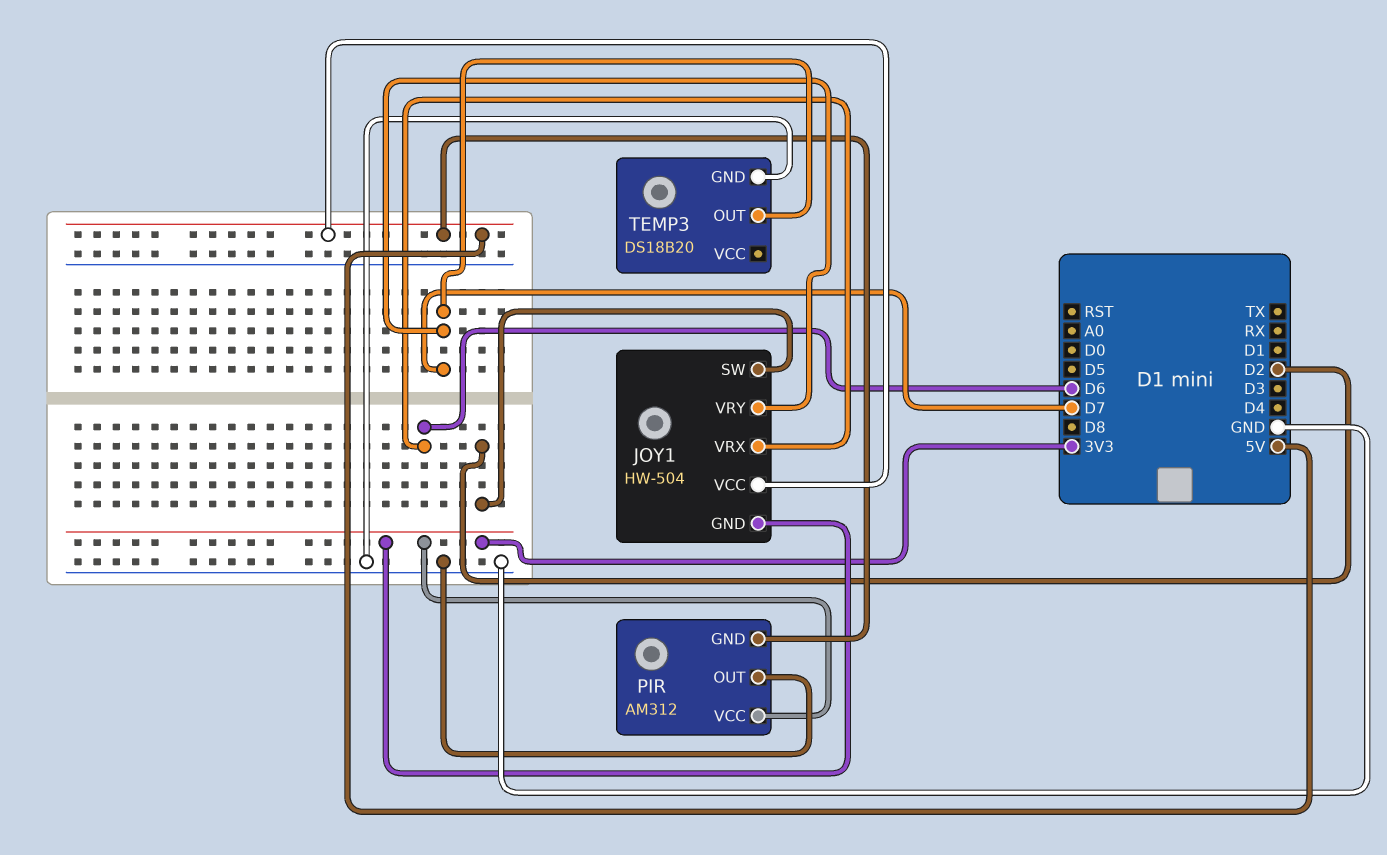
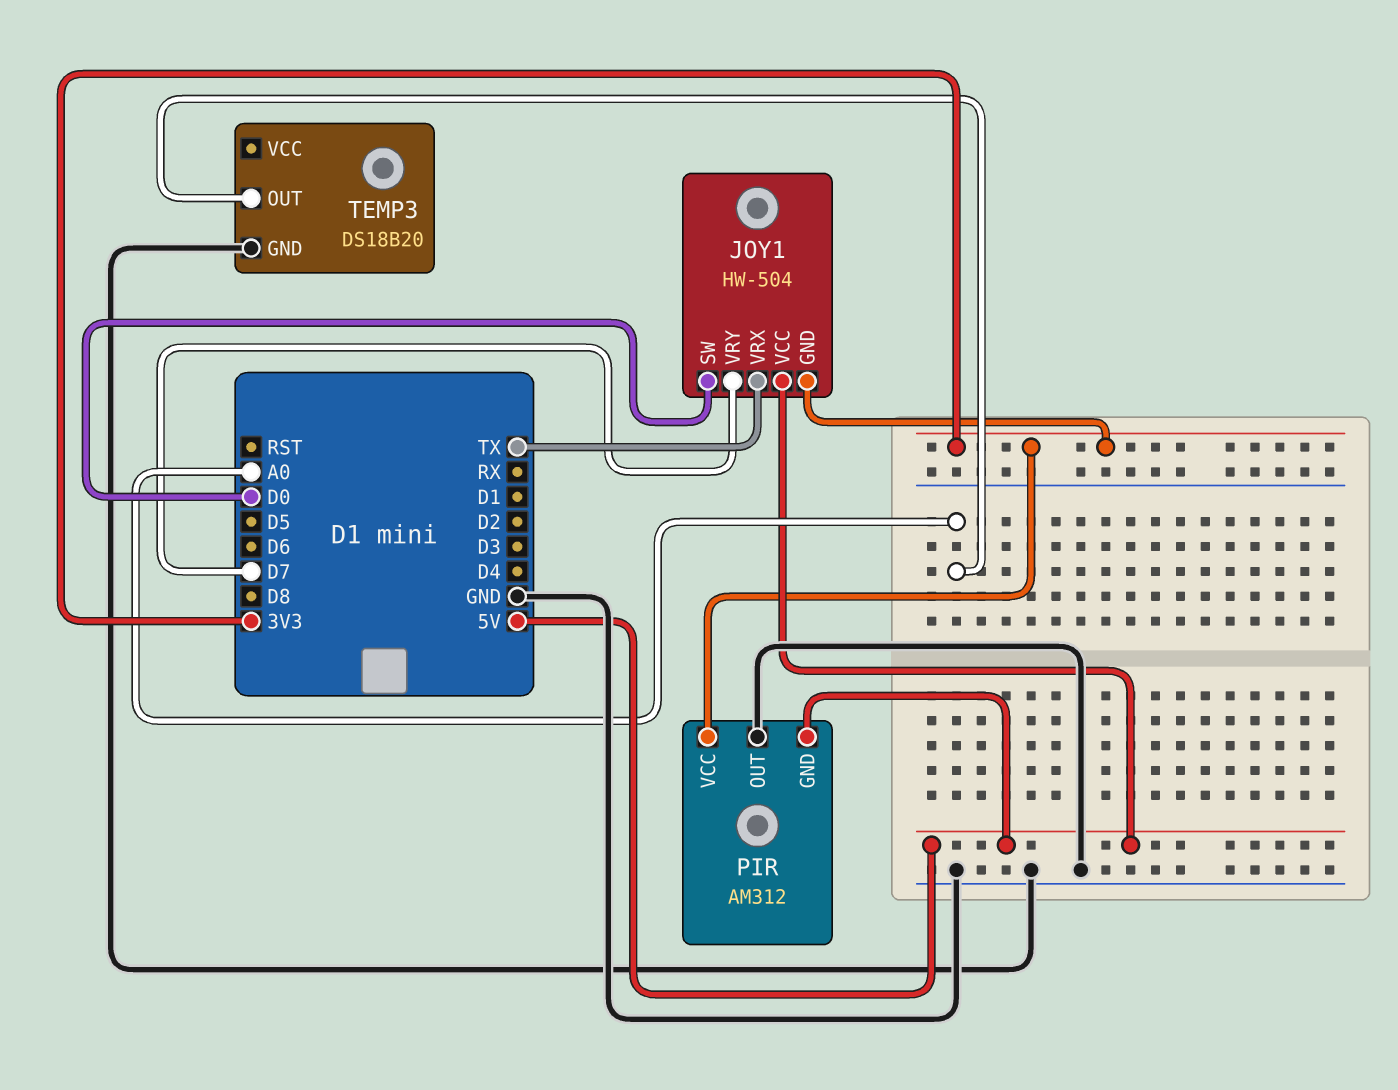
JOY1 pin SW: D2 -> D0
JOY1 pin VRX: D6 -> TX
TEMP3 pin OUT: D7 -> A0

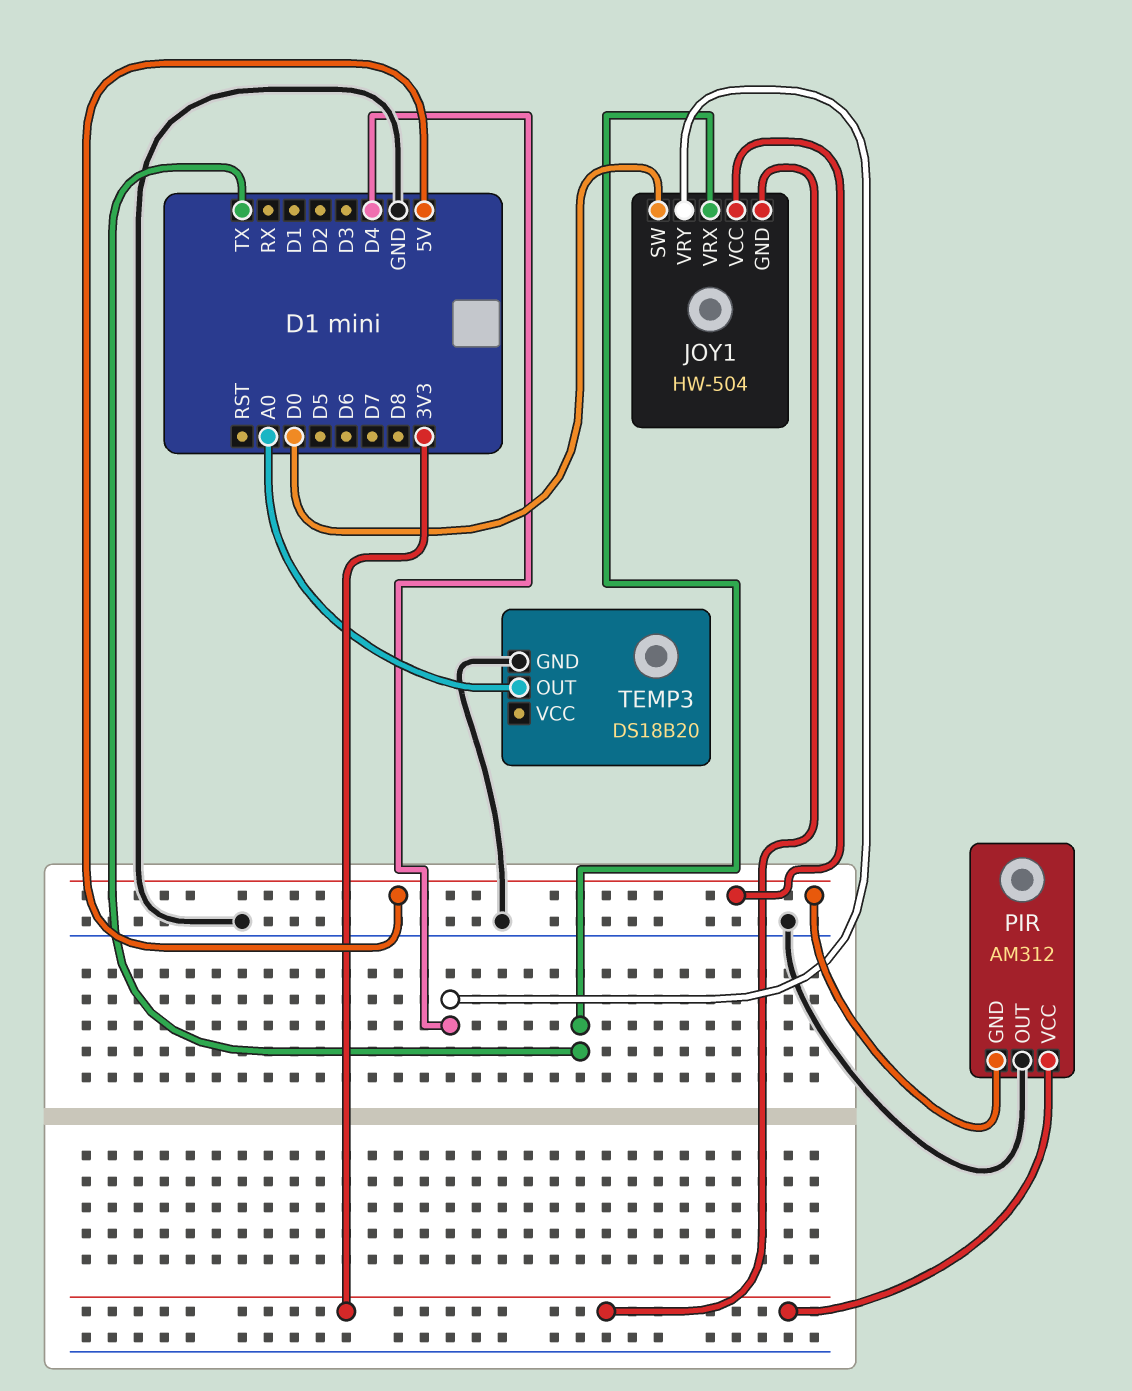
JOY1 pin VRY: D7 -> D4

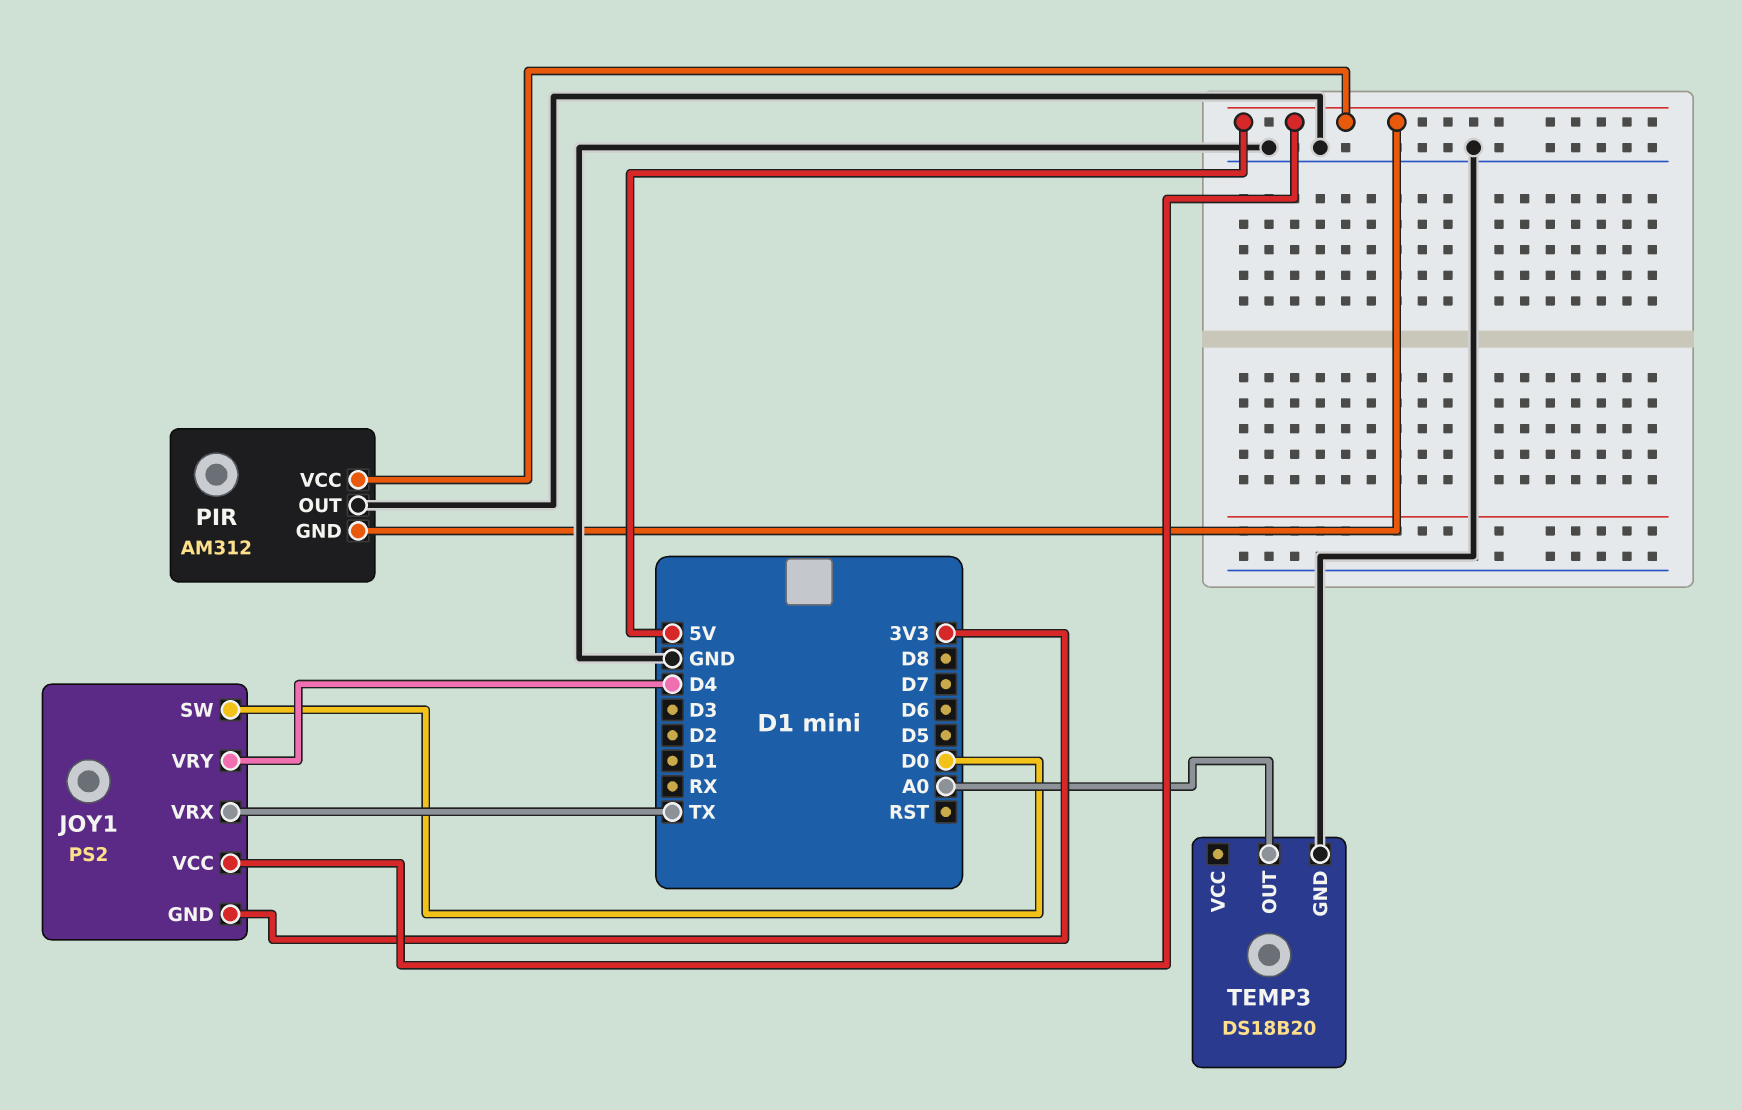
JOY1: HW-504 -> PS2
PIR pin VCC: 3V3 -> 5V

